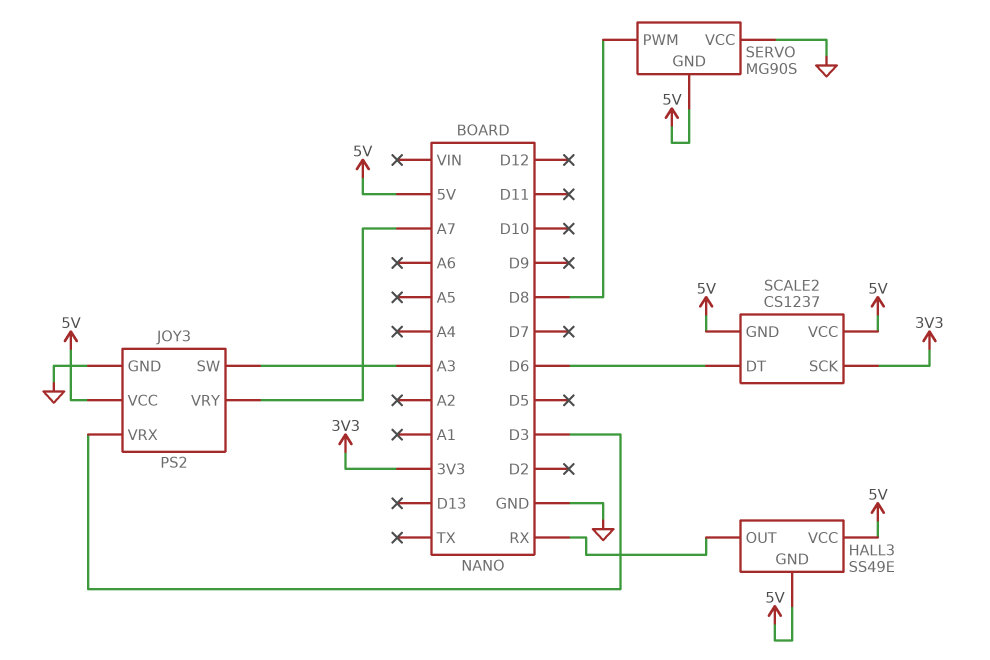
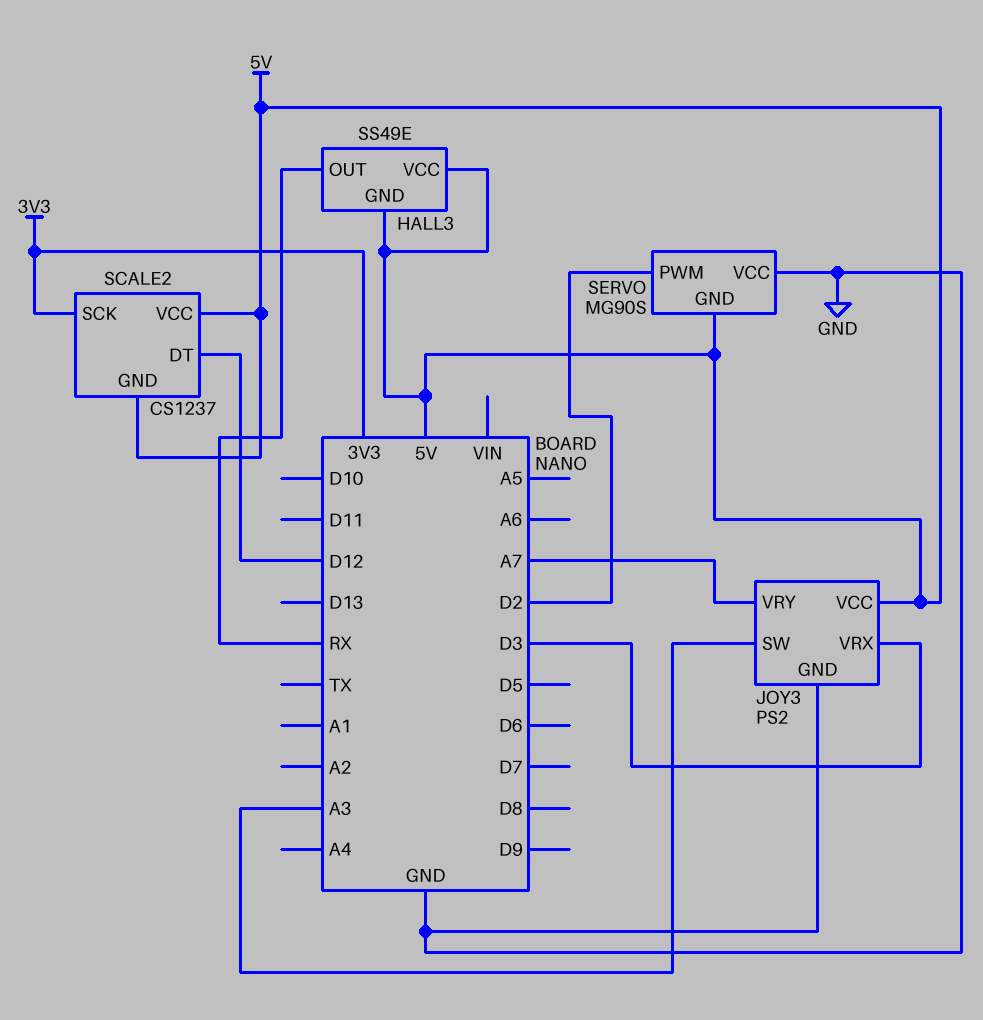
SCALE2 pin DT: D6 -> D12
SERVO pin PWM: D8 -> D2

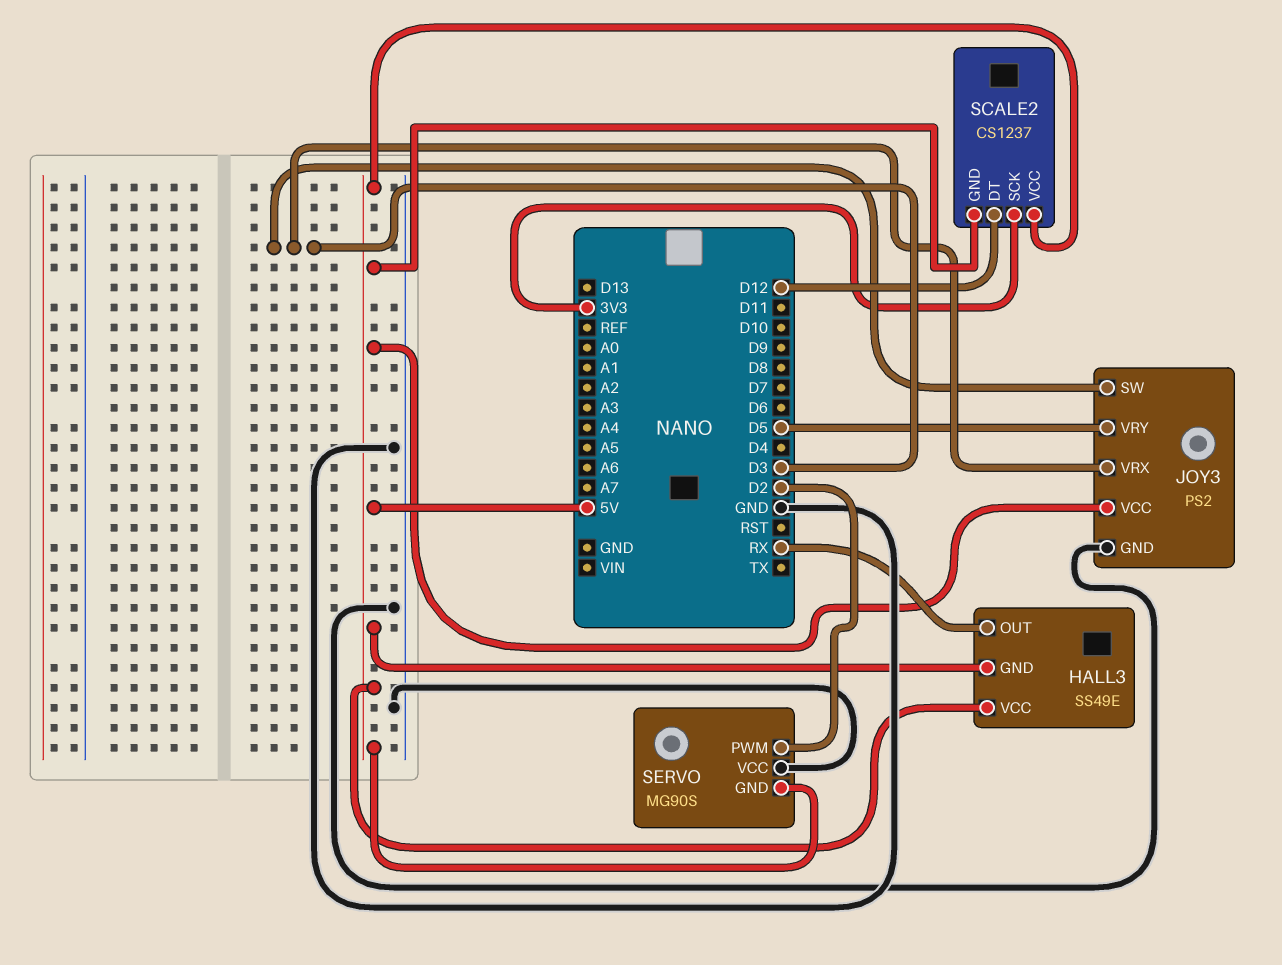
JOY3 pin SW: A3 -> D3
JOY3 pin VRY: A7 -> D5

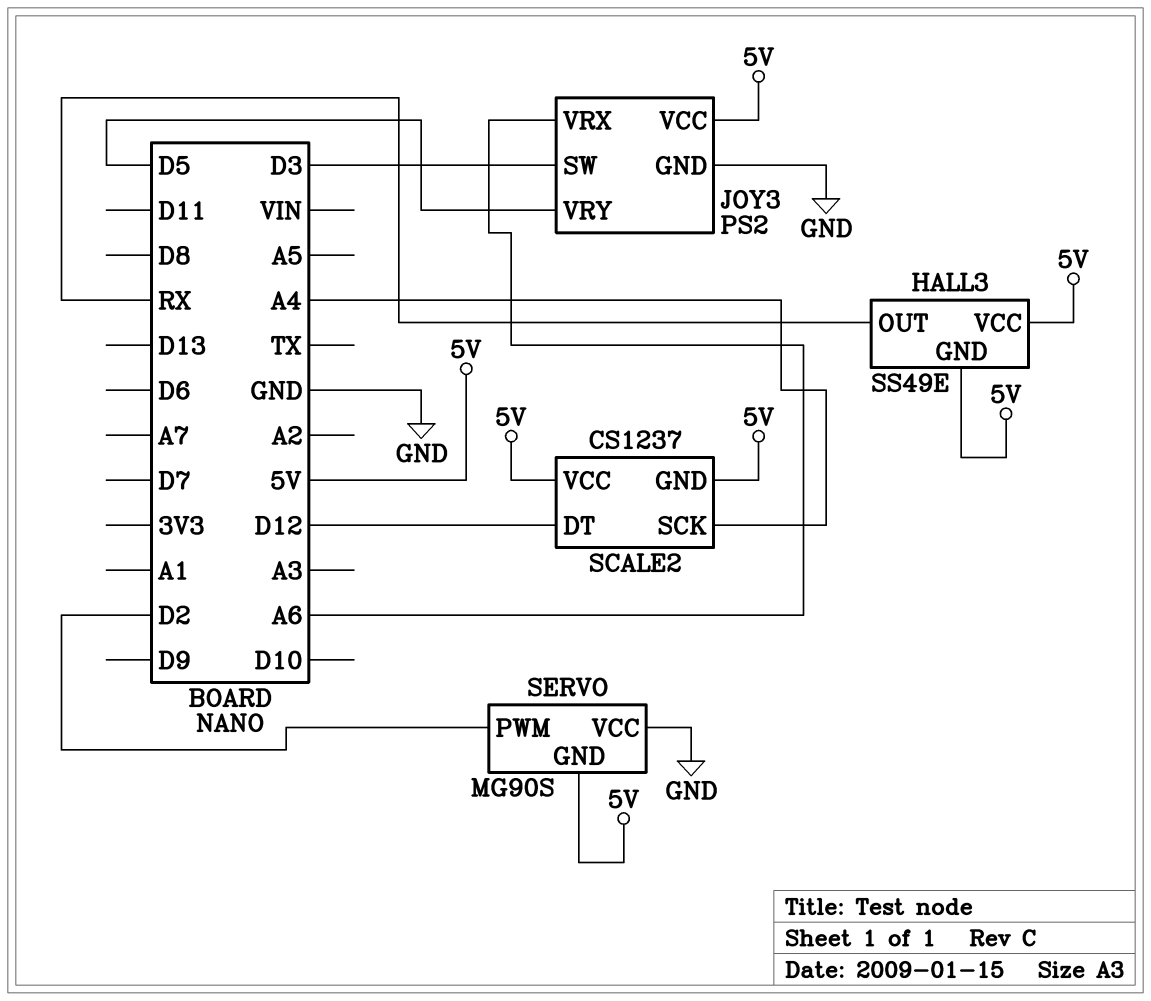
JOY3 pin VRX: D3 -> A6
SCALE2 pin SCK: 3V3 -> A4

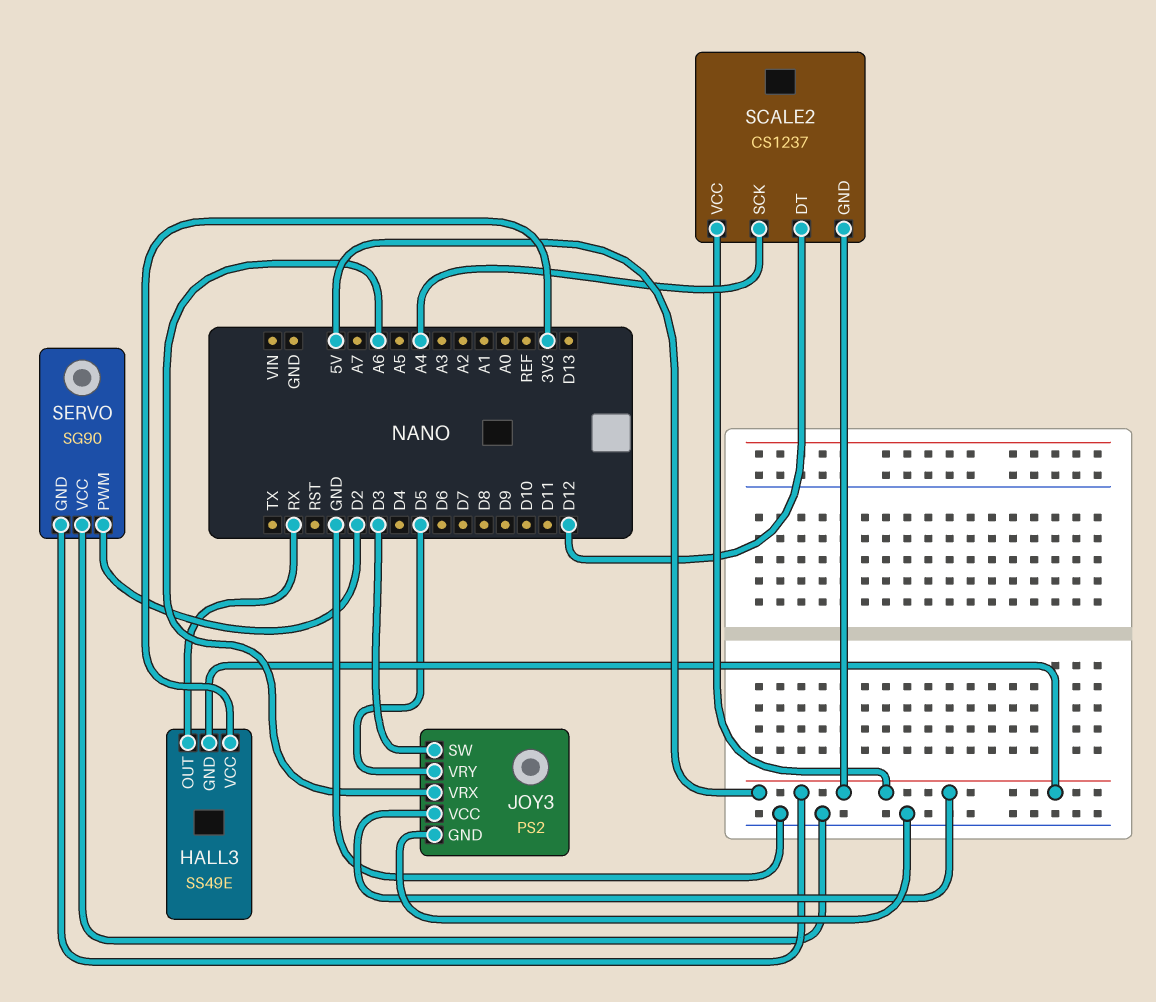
HALL3 pin VCC: 5V -> 3V3
SERVO: MG90S -> SG90

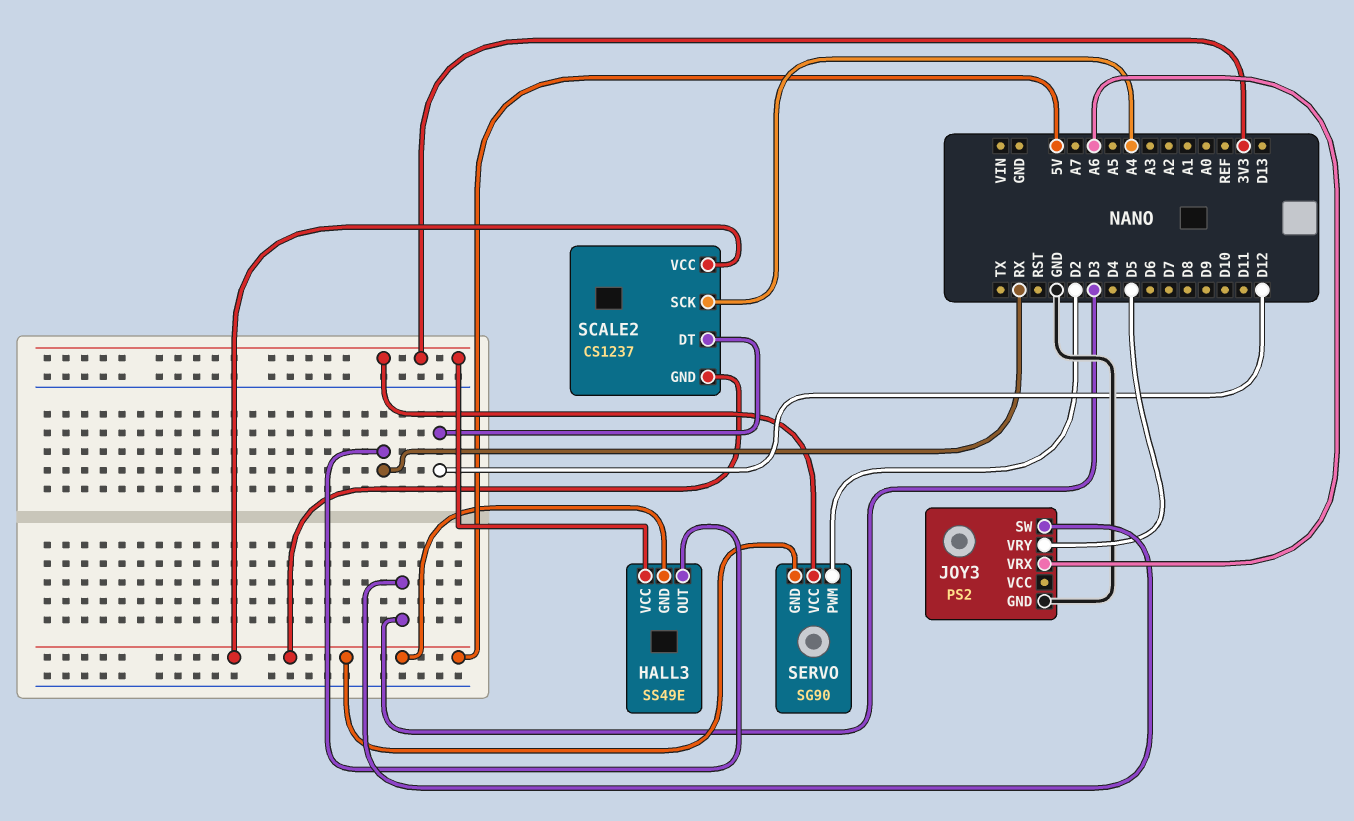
JOY3 pin VCC: 5V -> none
SERVO pin VCC: GND -> 3V3

